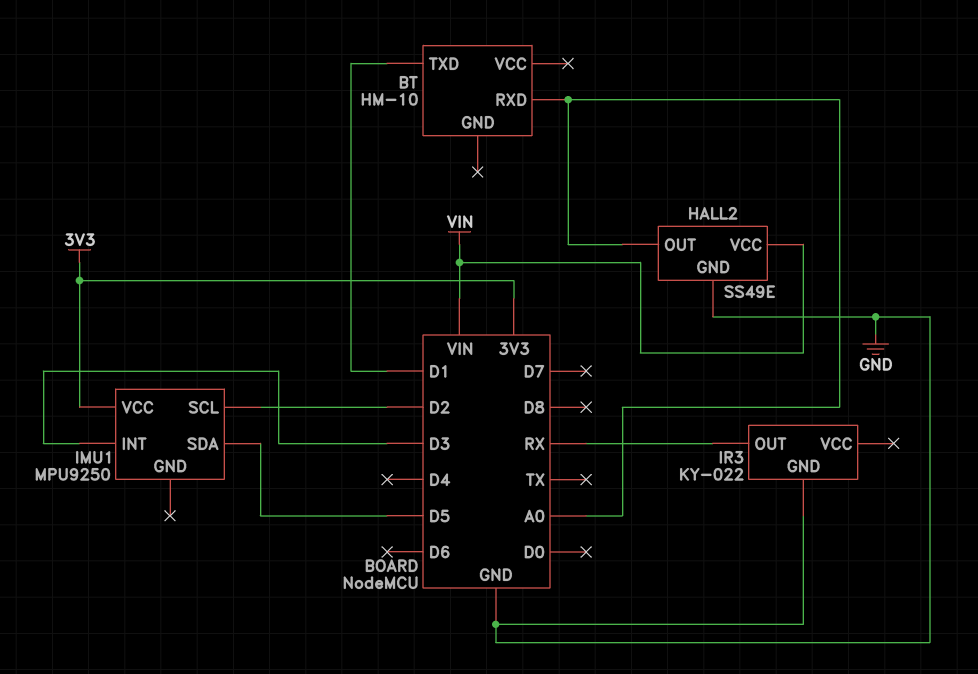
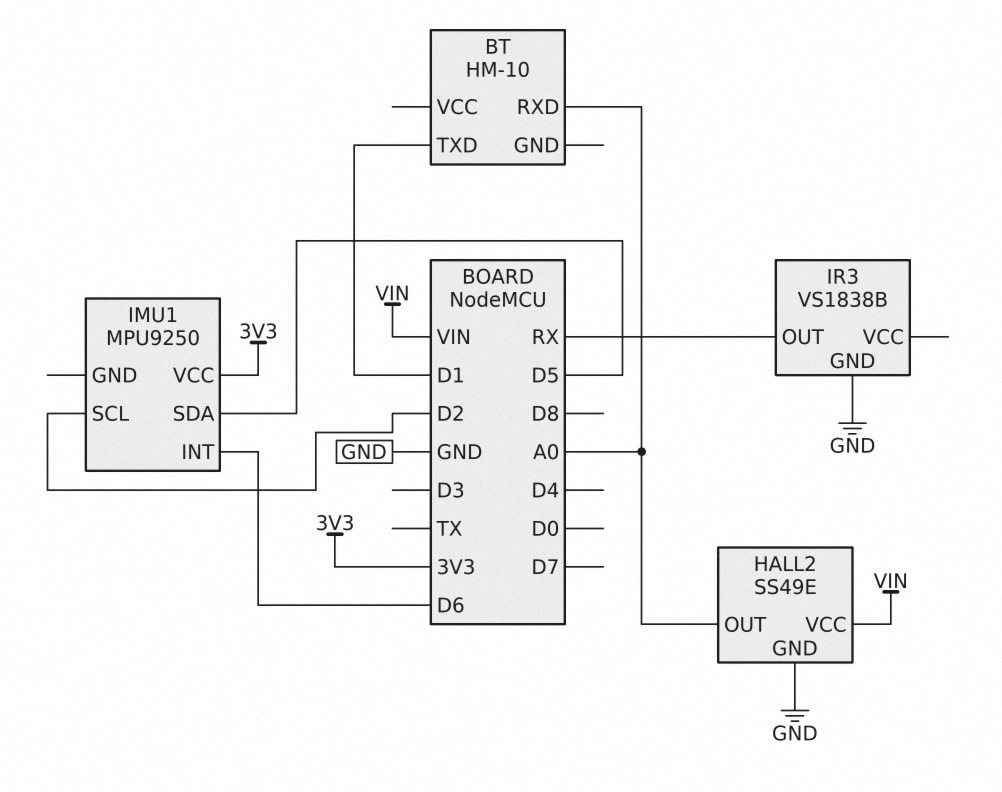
IMU1 pin INT: D3 -> D6
IR3: KY-022 -> VS1838B

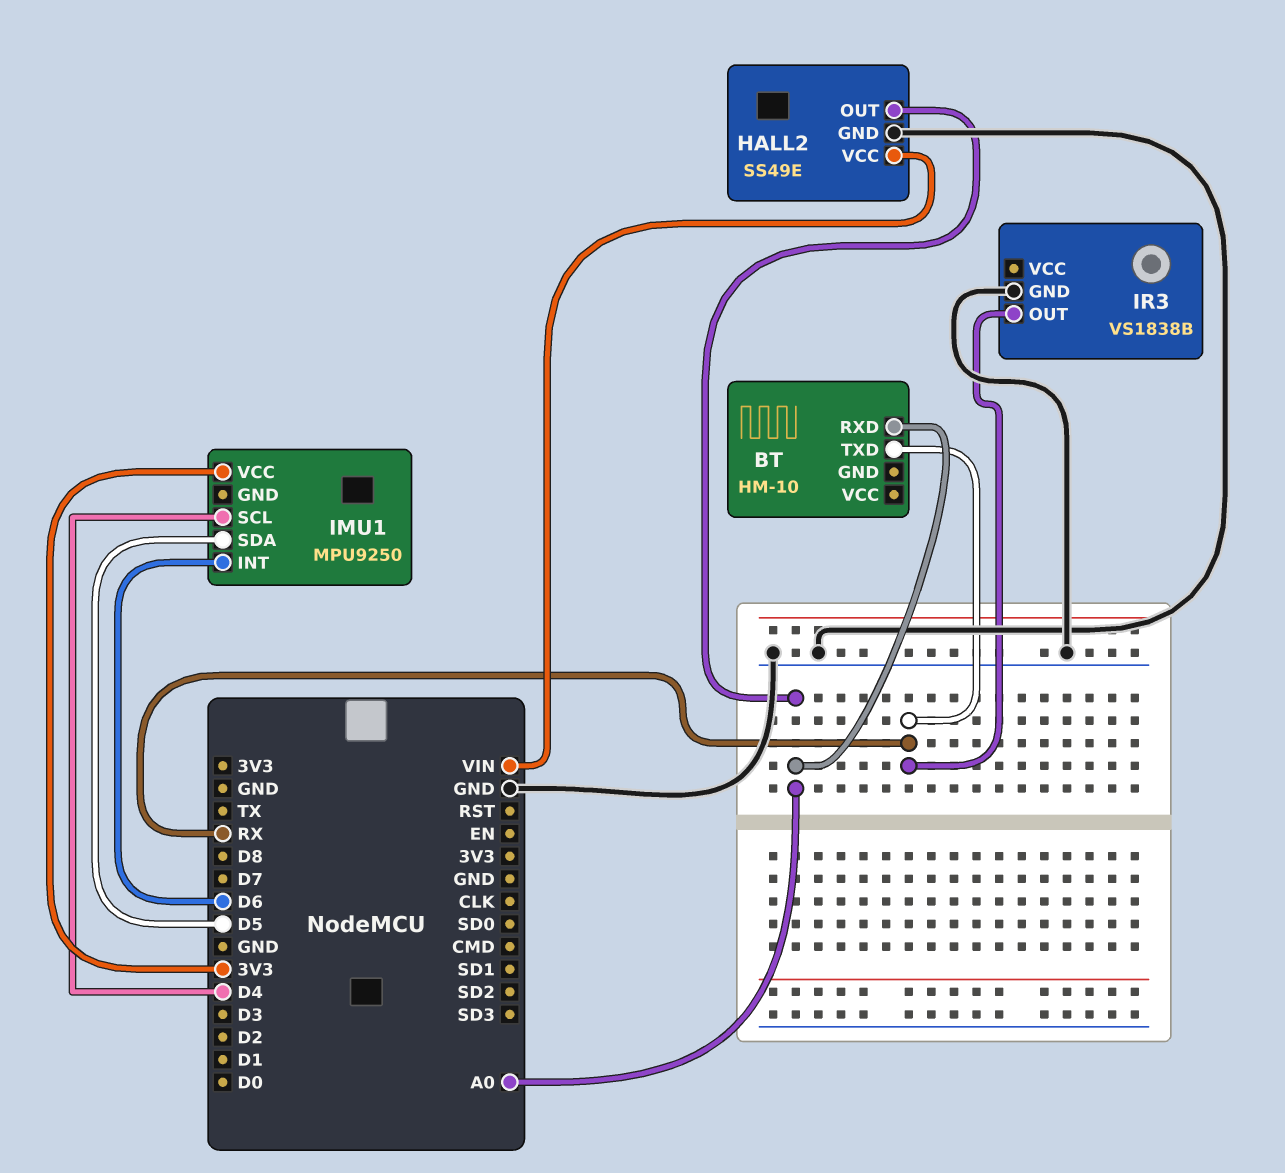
BT pin TXD: D1 -> RX
IMU1 pin SCL: D2 -> D4

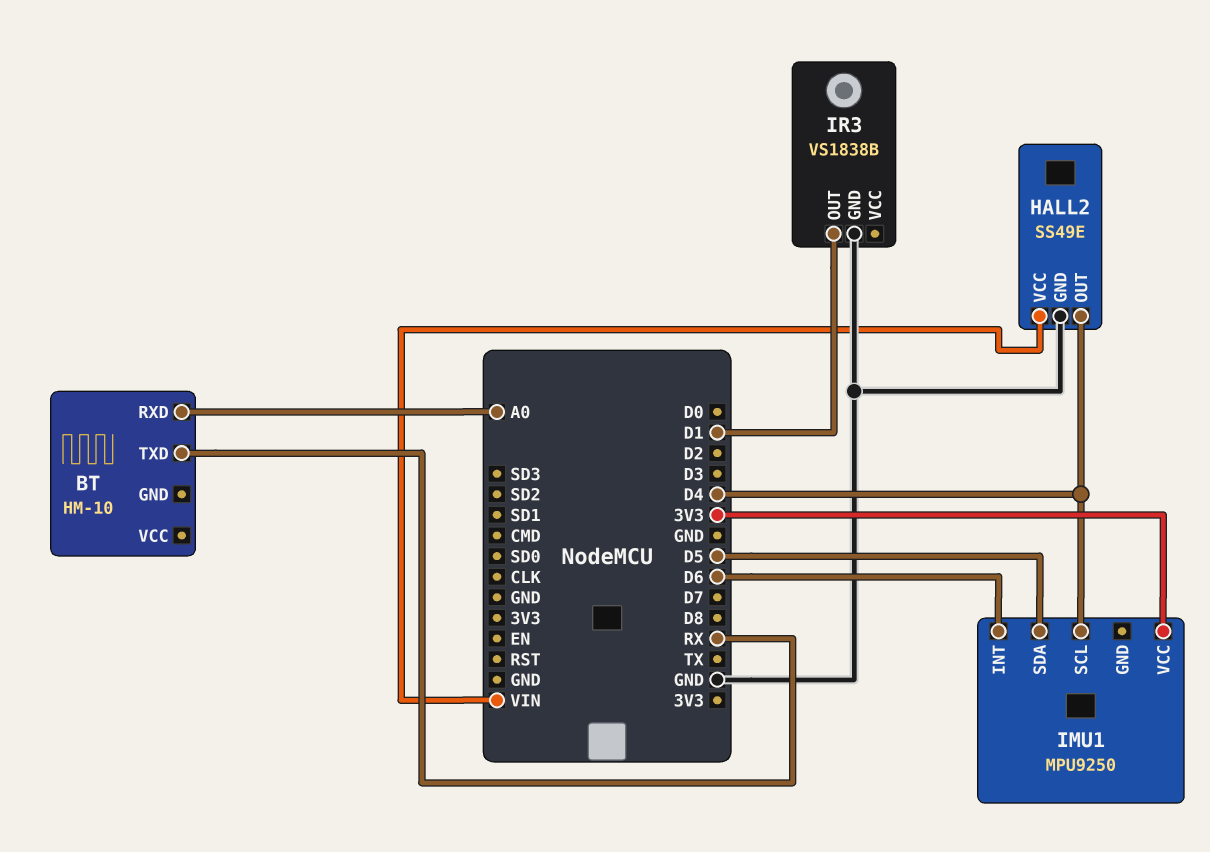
HALL2 pin OUT: A0 -> D4
IR3 pin OUT: RX -> D1

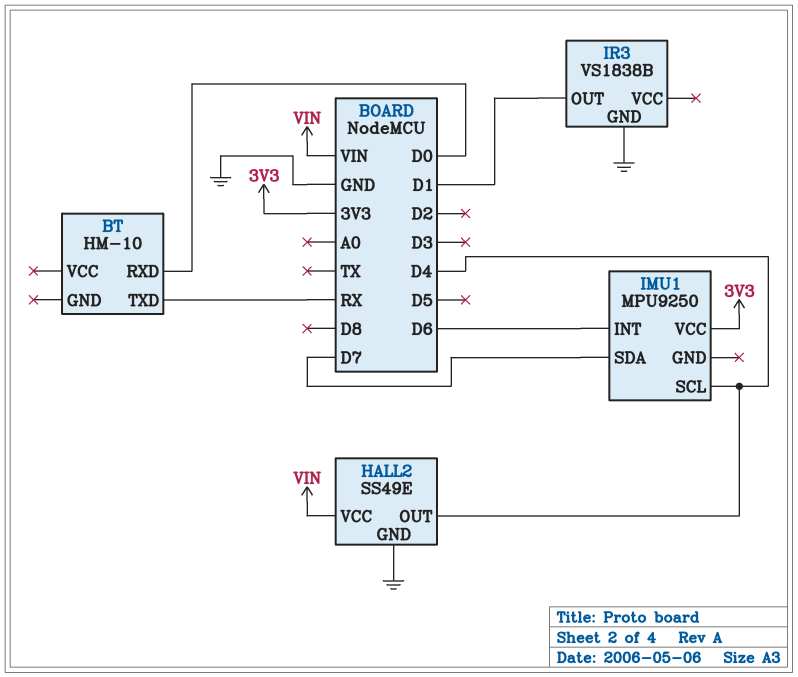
BT pin RXD: A0 -> D0
IMU1 pin SDA: D5 -> D7

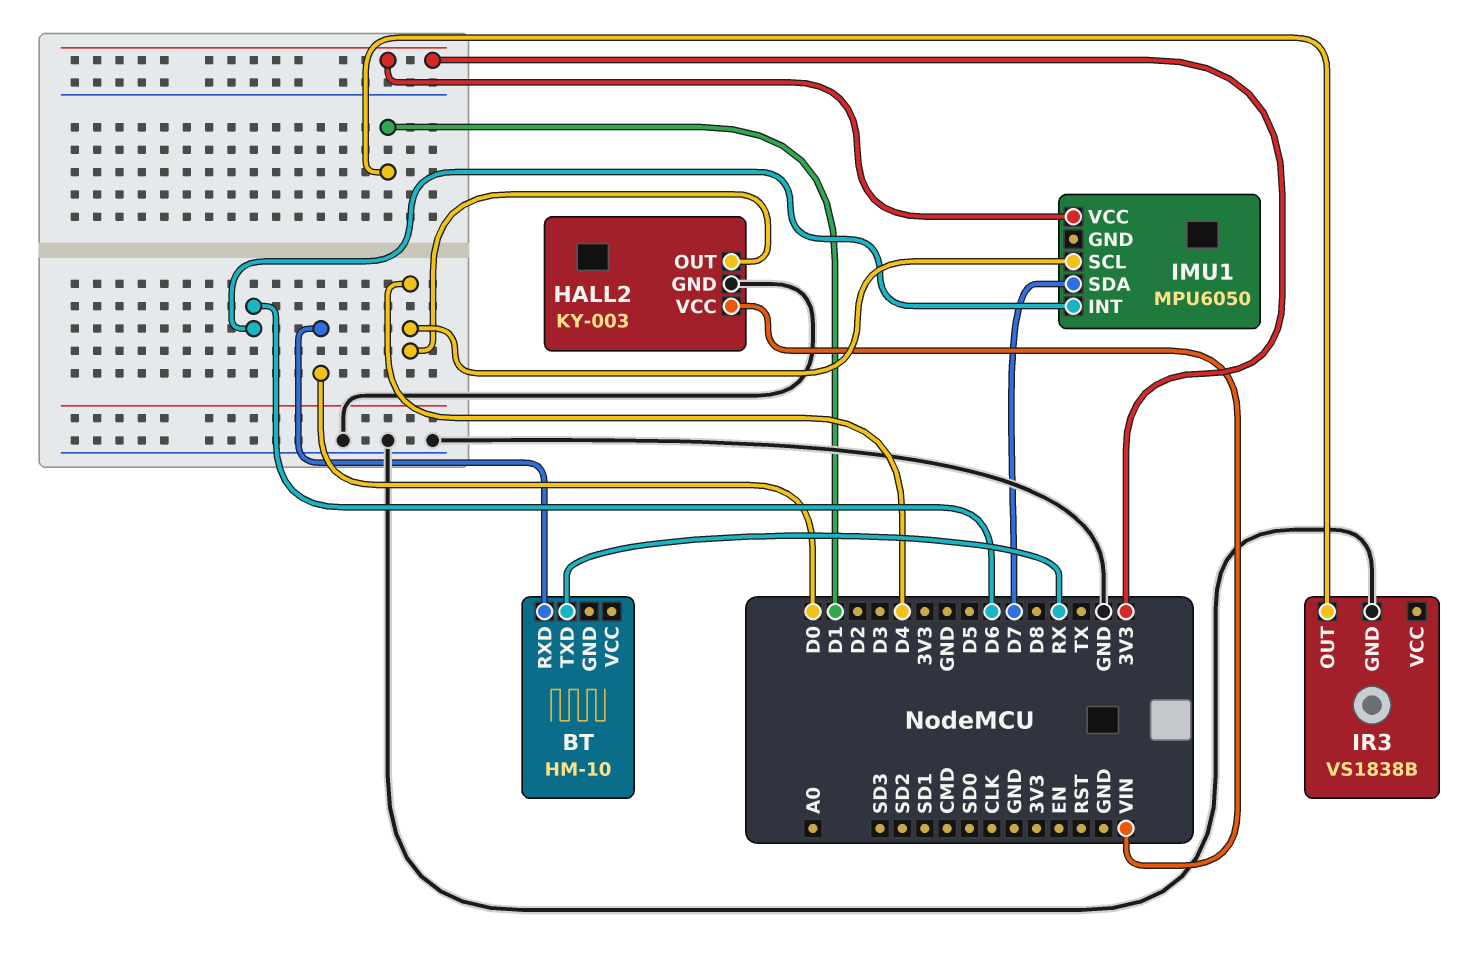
HALL2: SS49E -> KY-003
IMU1: MPU9250 -> MPU6050

